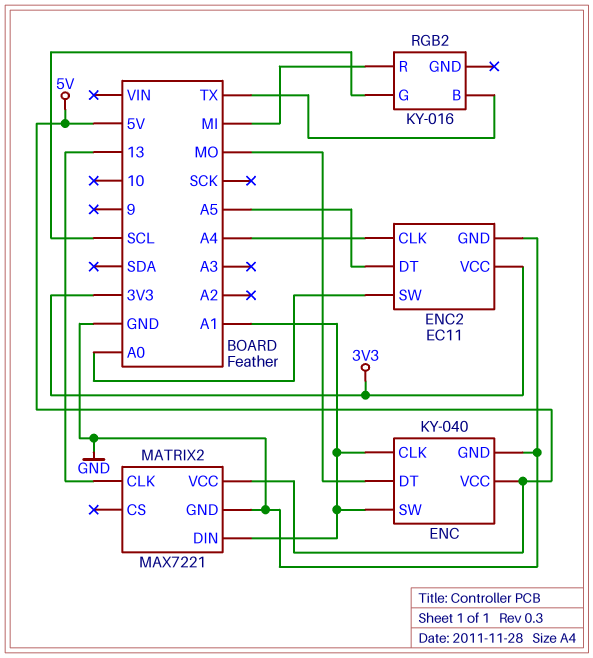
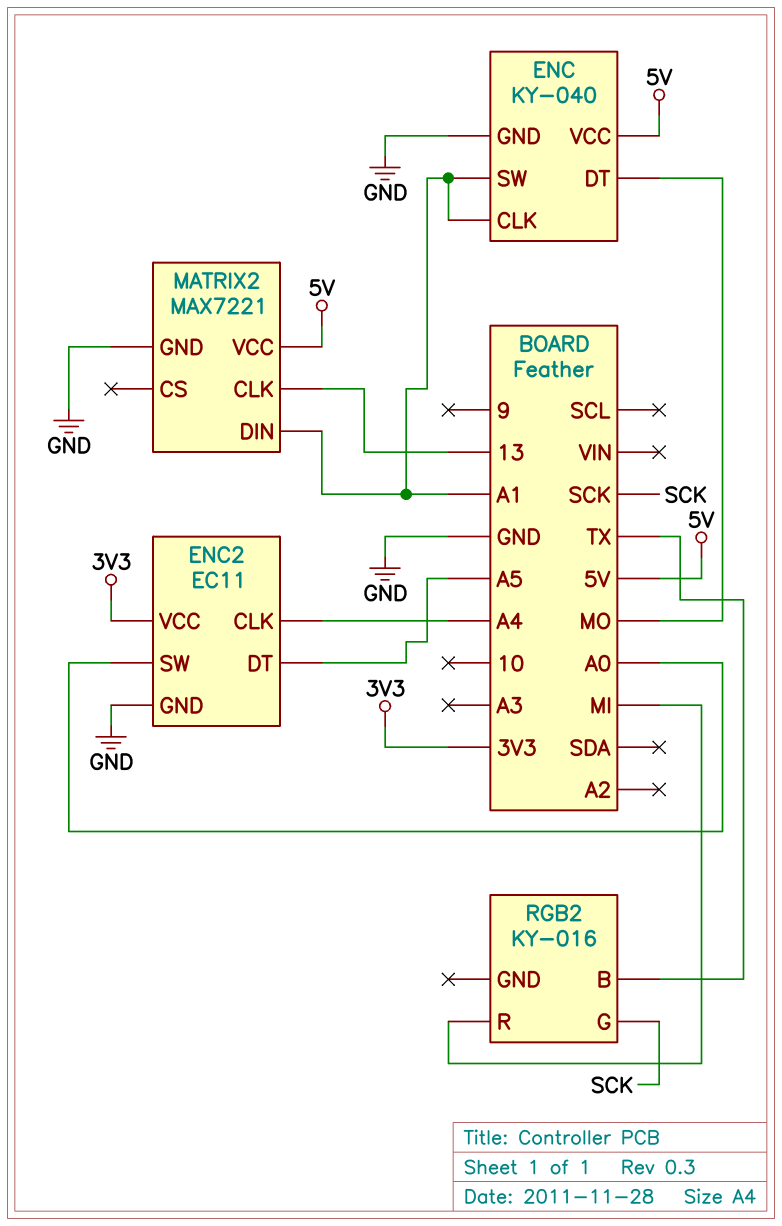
RGB2 pin G: SCL -> SCK

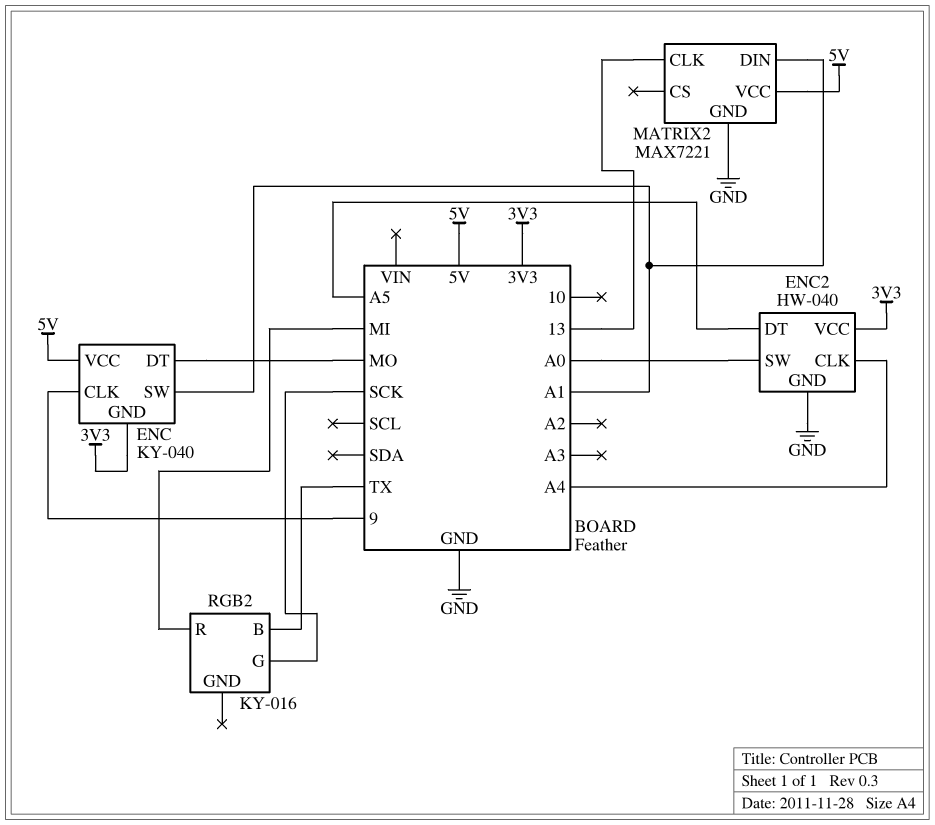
ENC pin CLK: A1 -> 9
ENC pin GND: GND -> 3V3
ENC2: EC11 -> HW-040

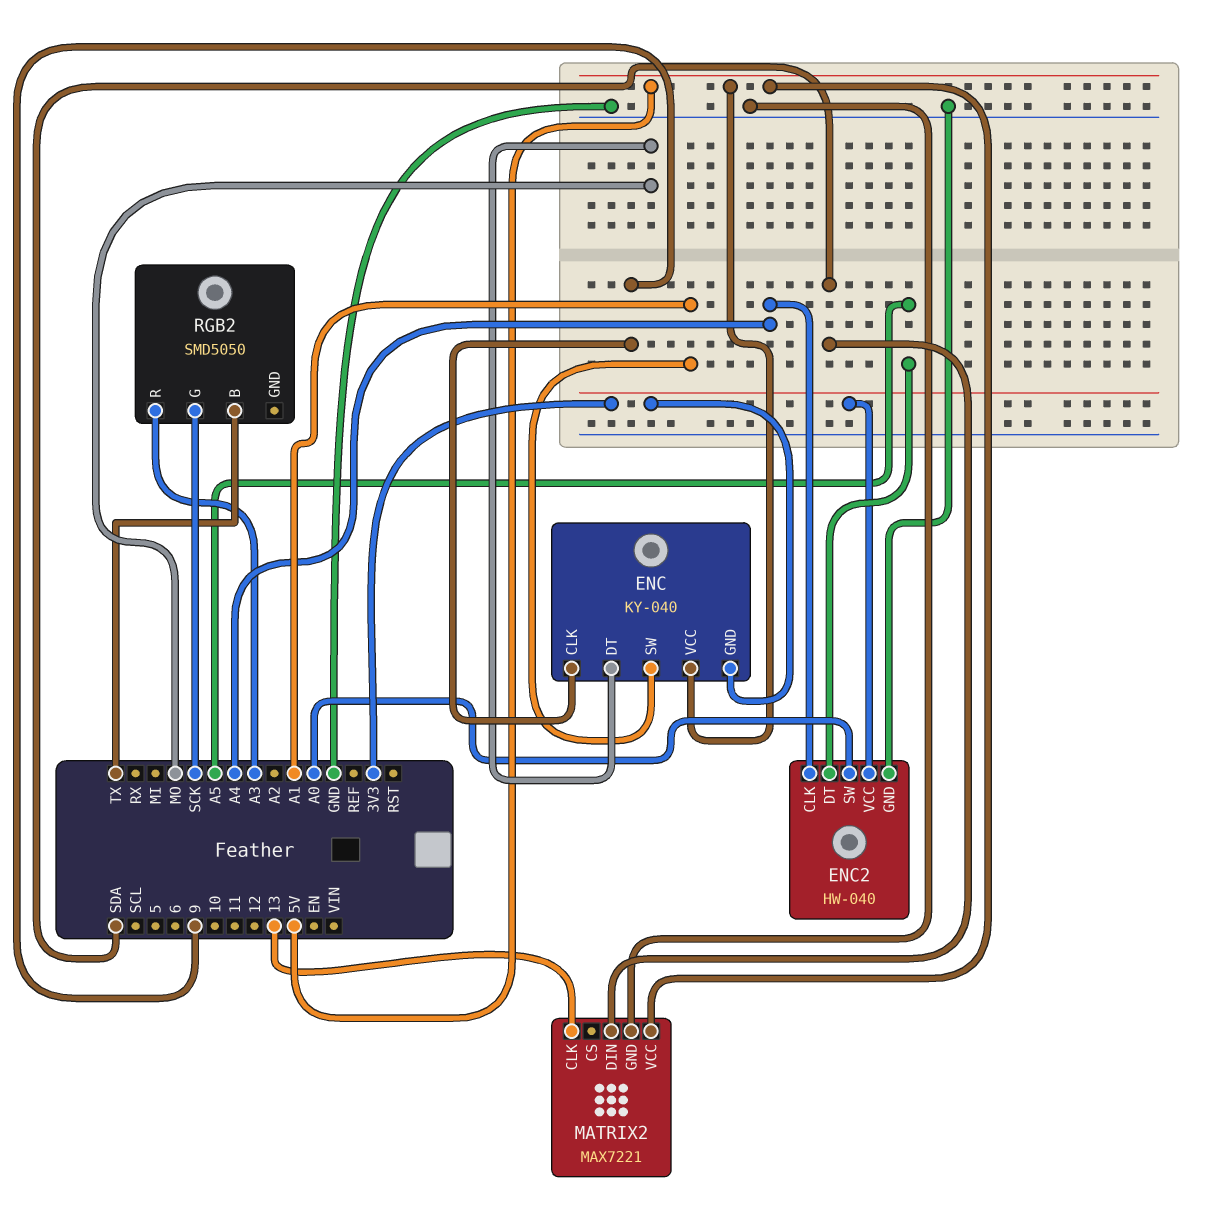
MATRIX2 pin DIN: A1 -> SDA
RGB2: KY-016 -> SMD5050
RGB2 pin R: MI -> A3

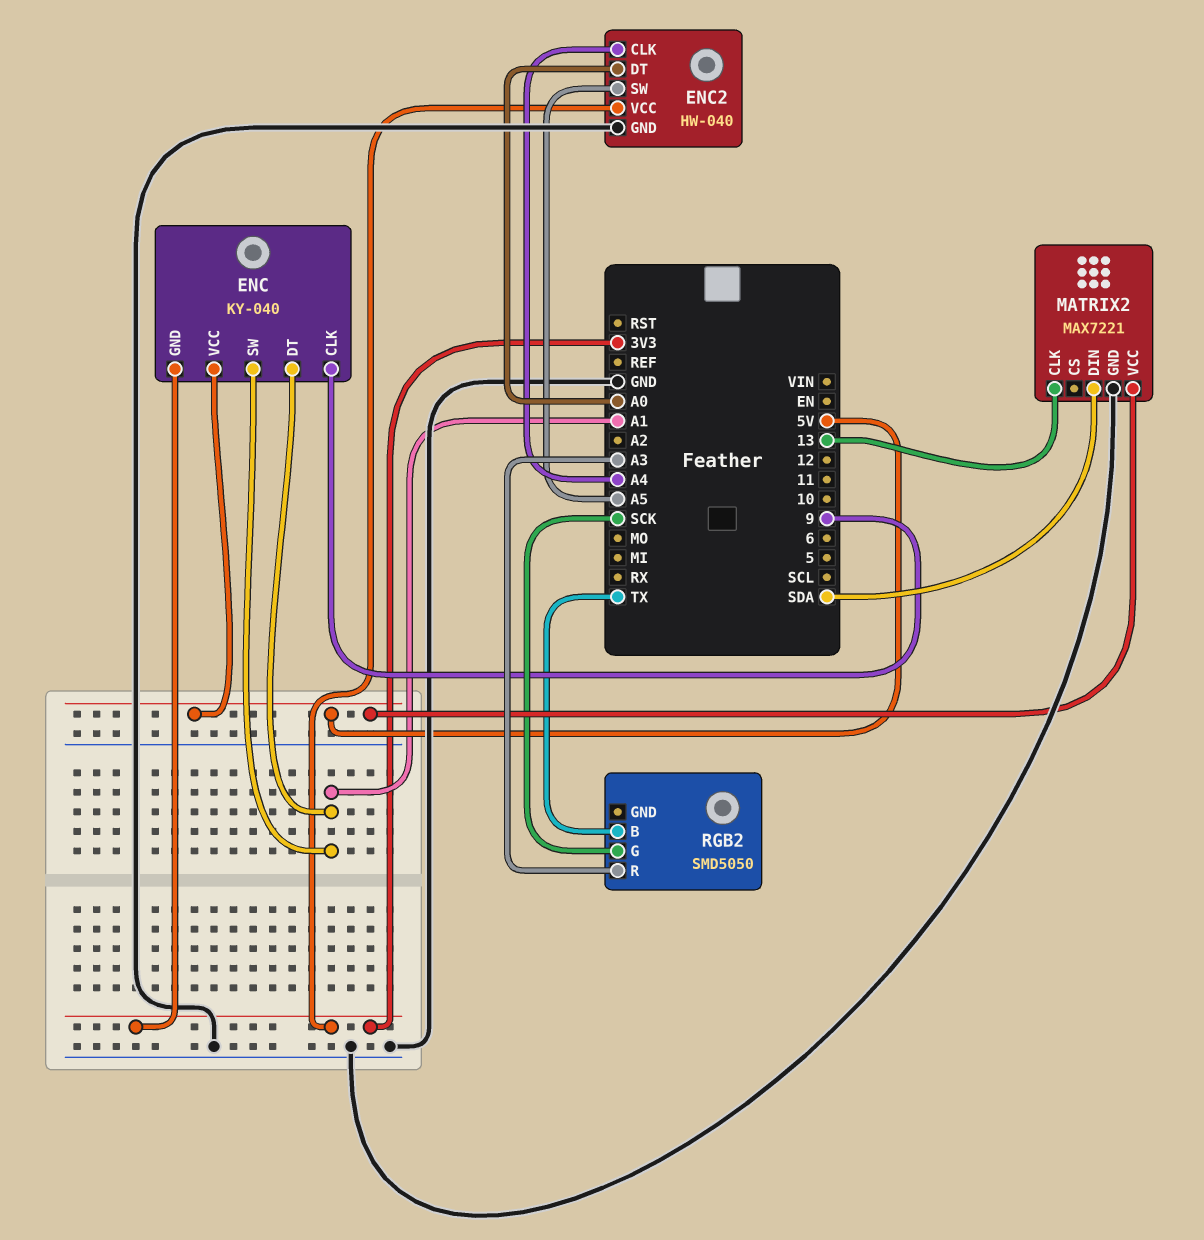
ENC pin DT: MO -> A1
ENC2 pin DT: A5 -> A0
ENC2 pin SW: A0 -> A5

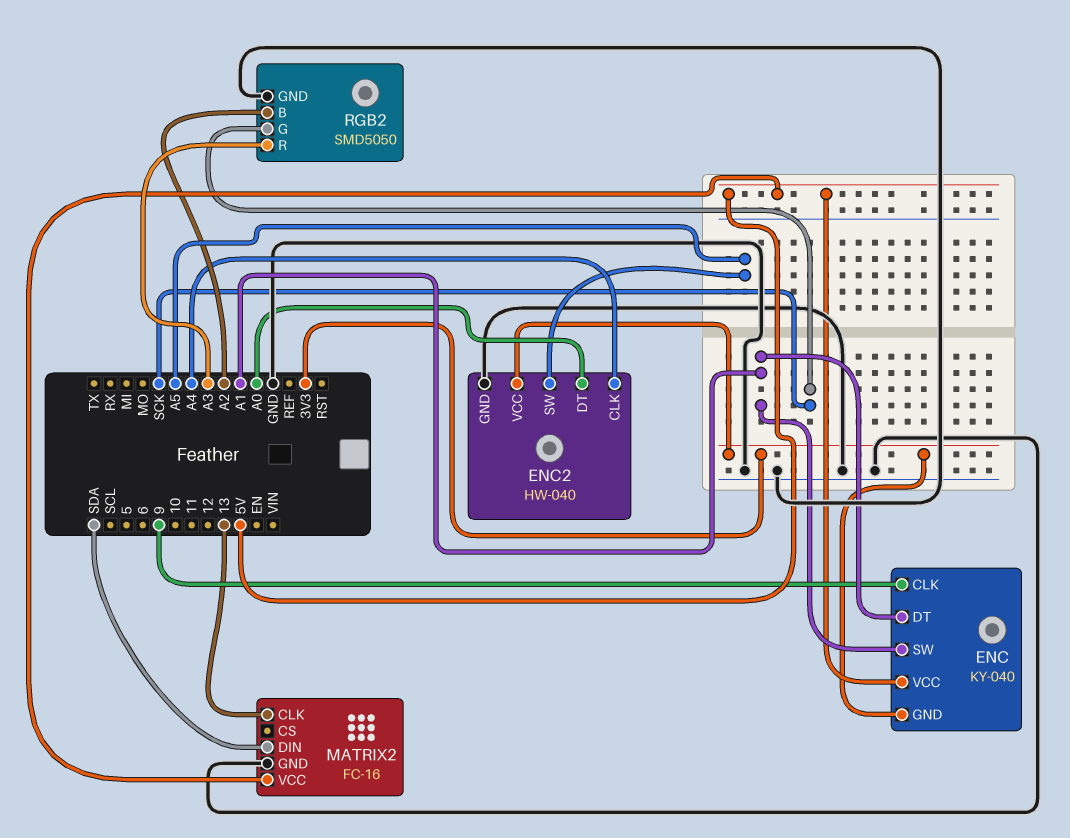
MATRIX2: MAX7221 -> FC-16
RGB2 pin B: TX -> A2
RGB2 pin GND: none -> GND

